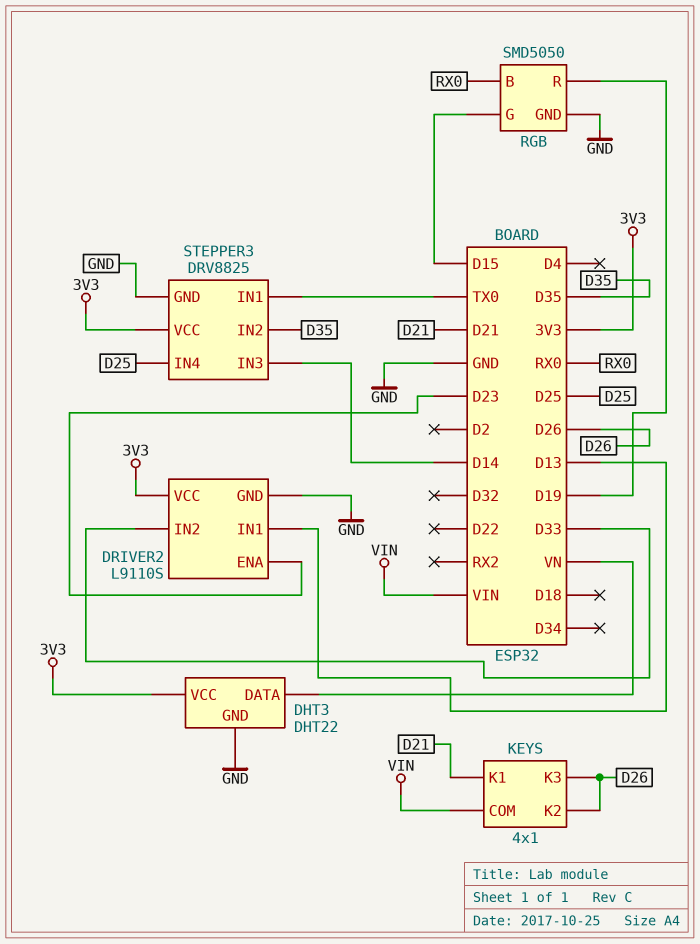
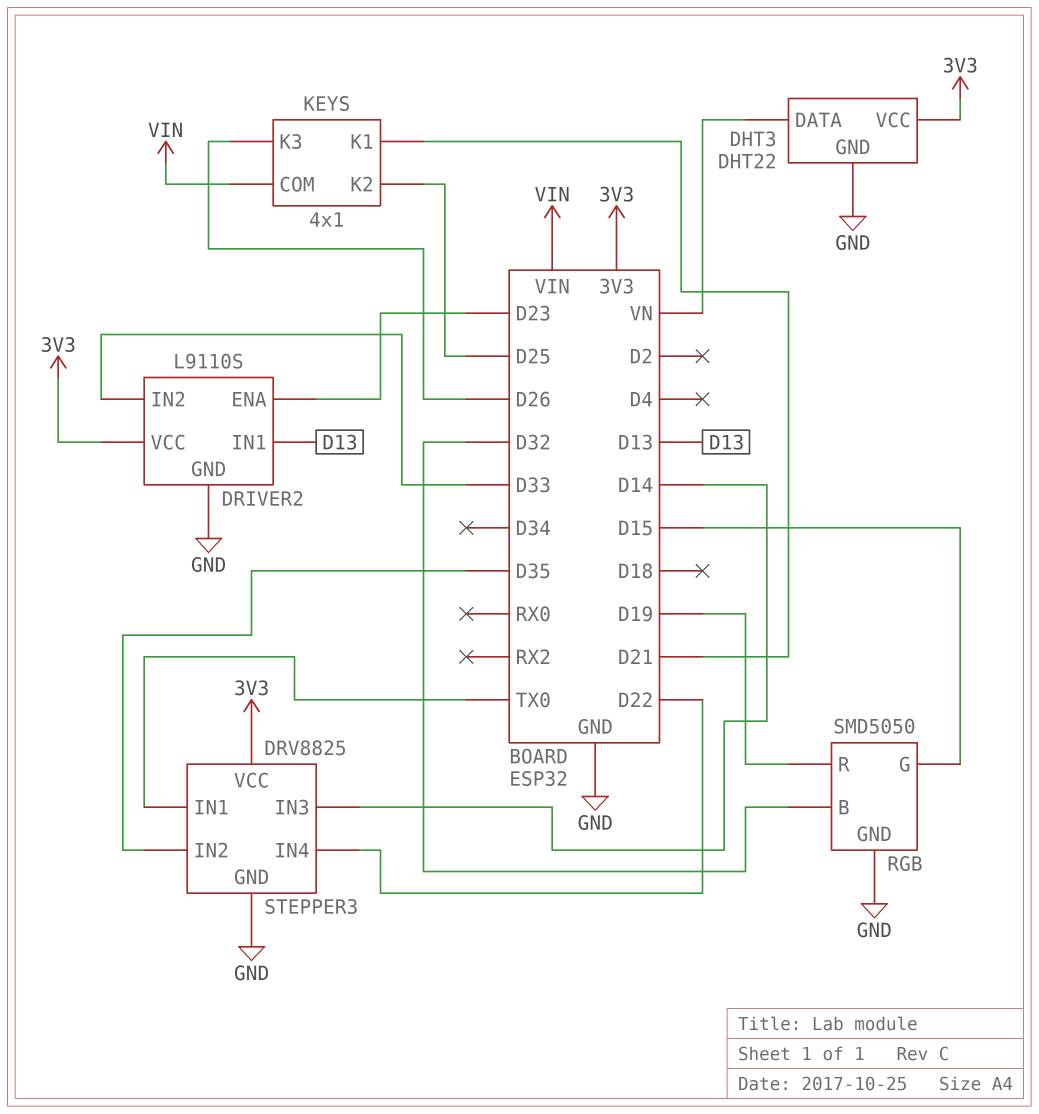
KEYS pin K2: D26 -> D25
RGB pin B: RX0 -> D32
STEPPER3 pin IN4: D25 -> D22

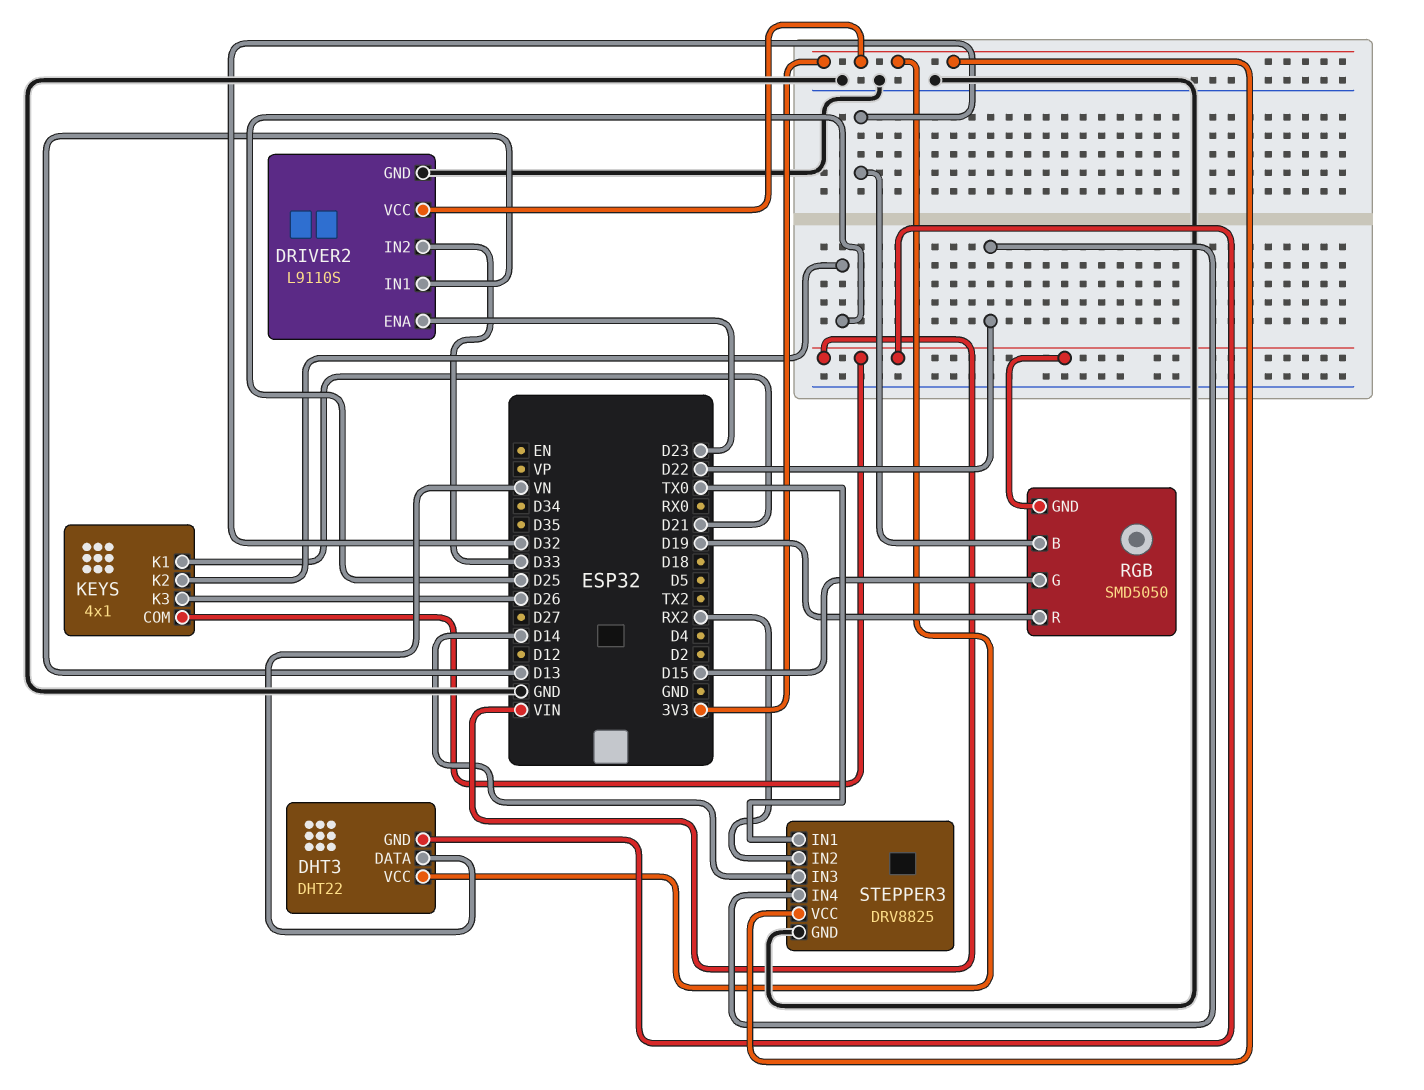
DHT3 pin GND: GND -> VIN
RGB pin GND: GND -> VIN
STEPPER3 pin IN2: D35 -> RX2

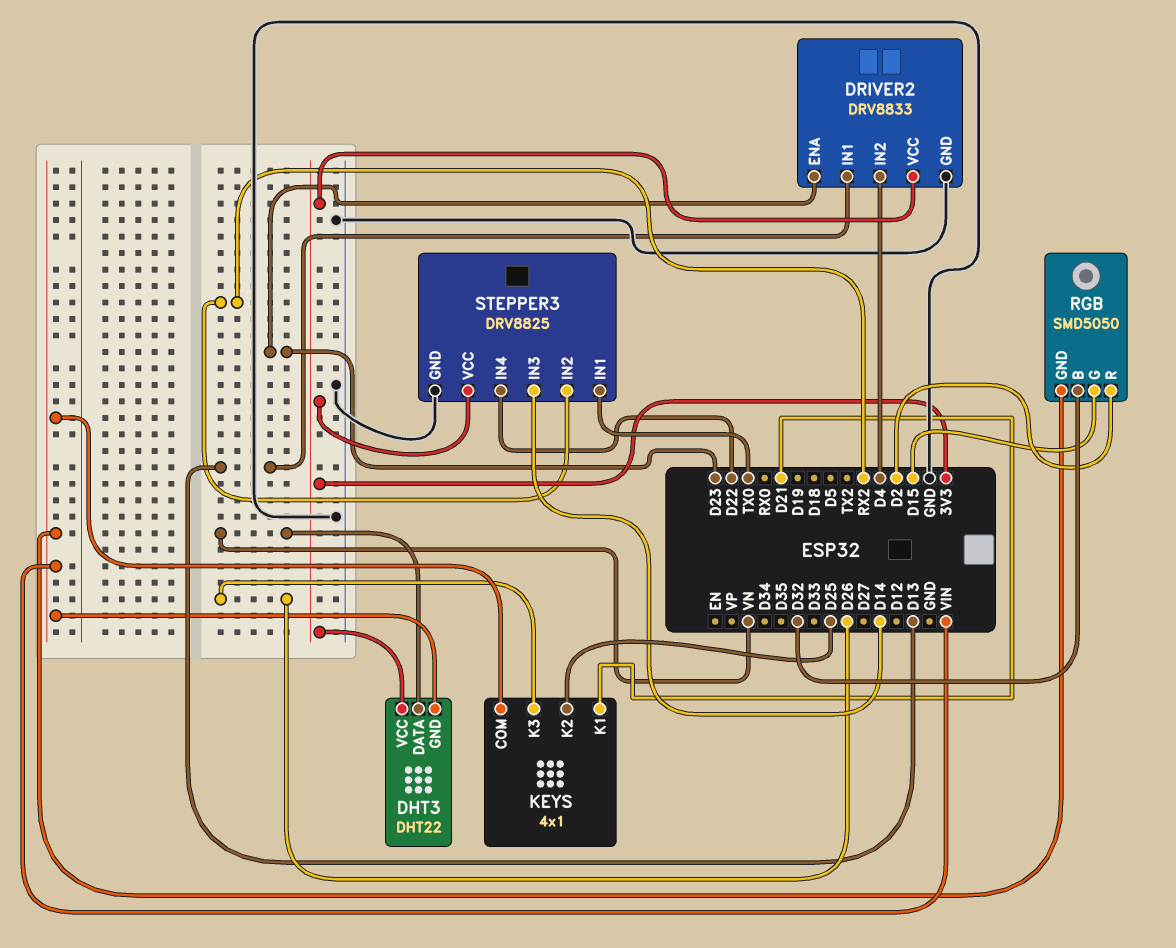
DRIVER2: L9110S -> DRV8833
DRIVER2 pin IN2: D33 -> D4
RGB pin R: D19 -> D2

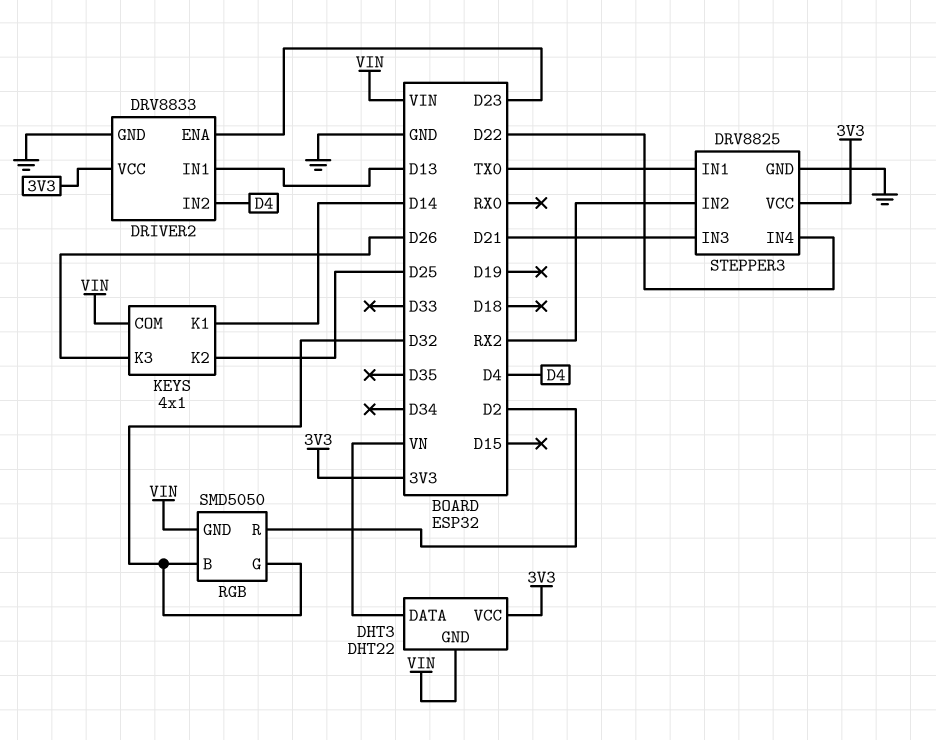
KEYS pin K1: D21 -> D14
RGB pin G: D15 -> D32
STEPPER3 pin IN3: D14 -> D21

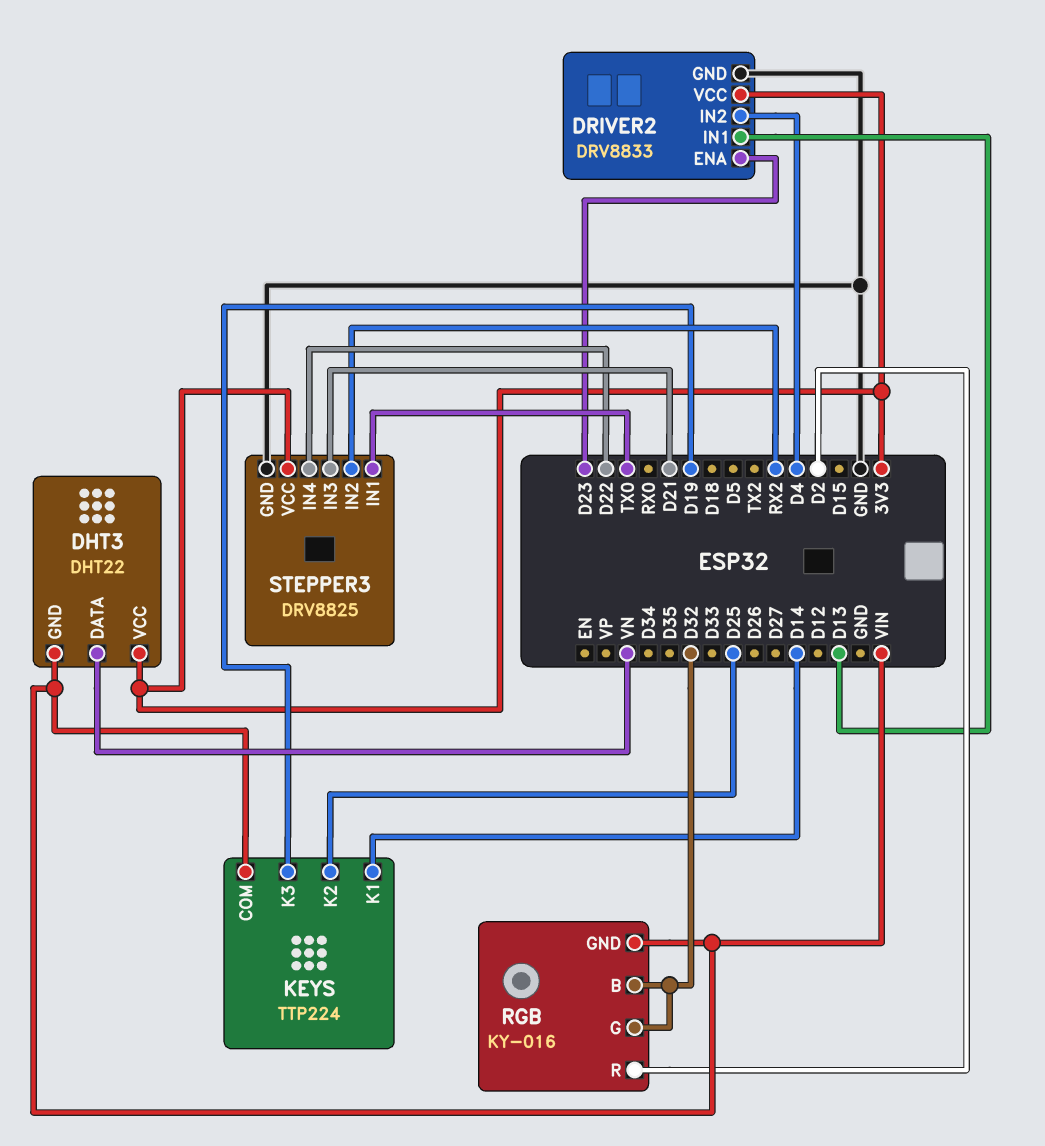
KEYS: 4x1 -> TTP224
KEYS pin K3: D26 -> D19
RGB: SMD5050 -> KY-016

